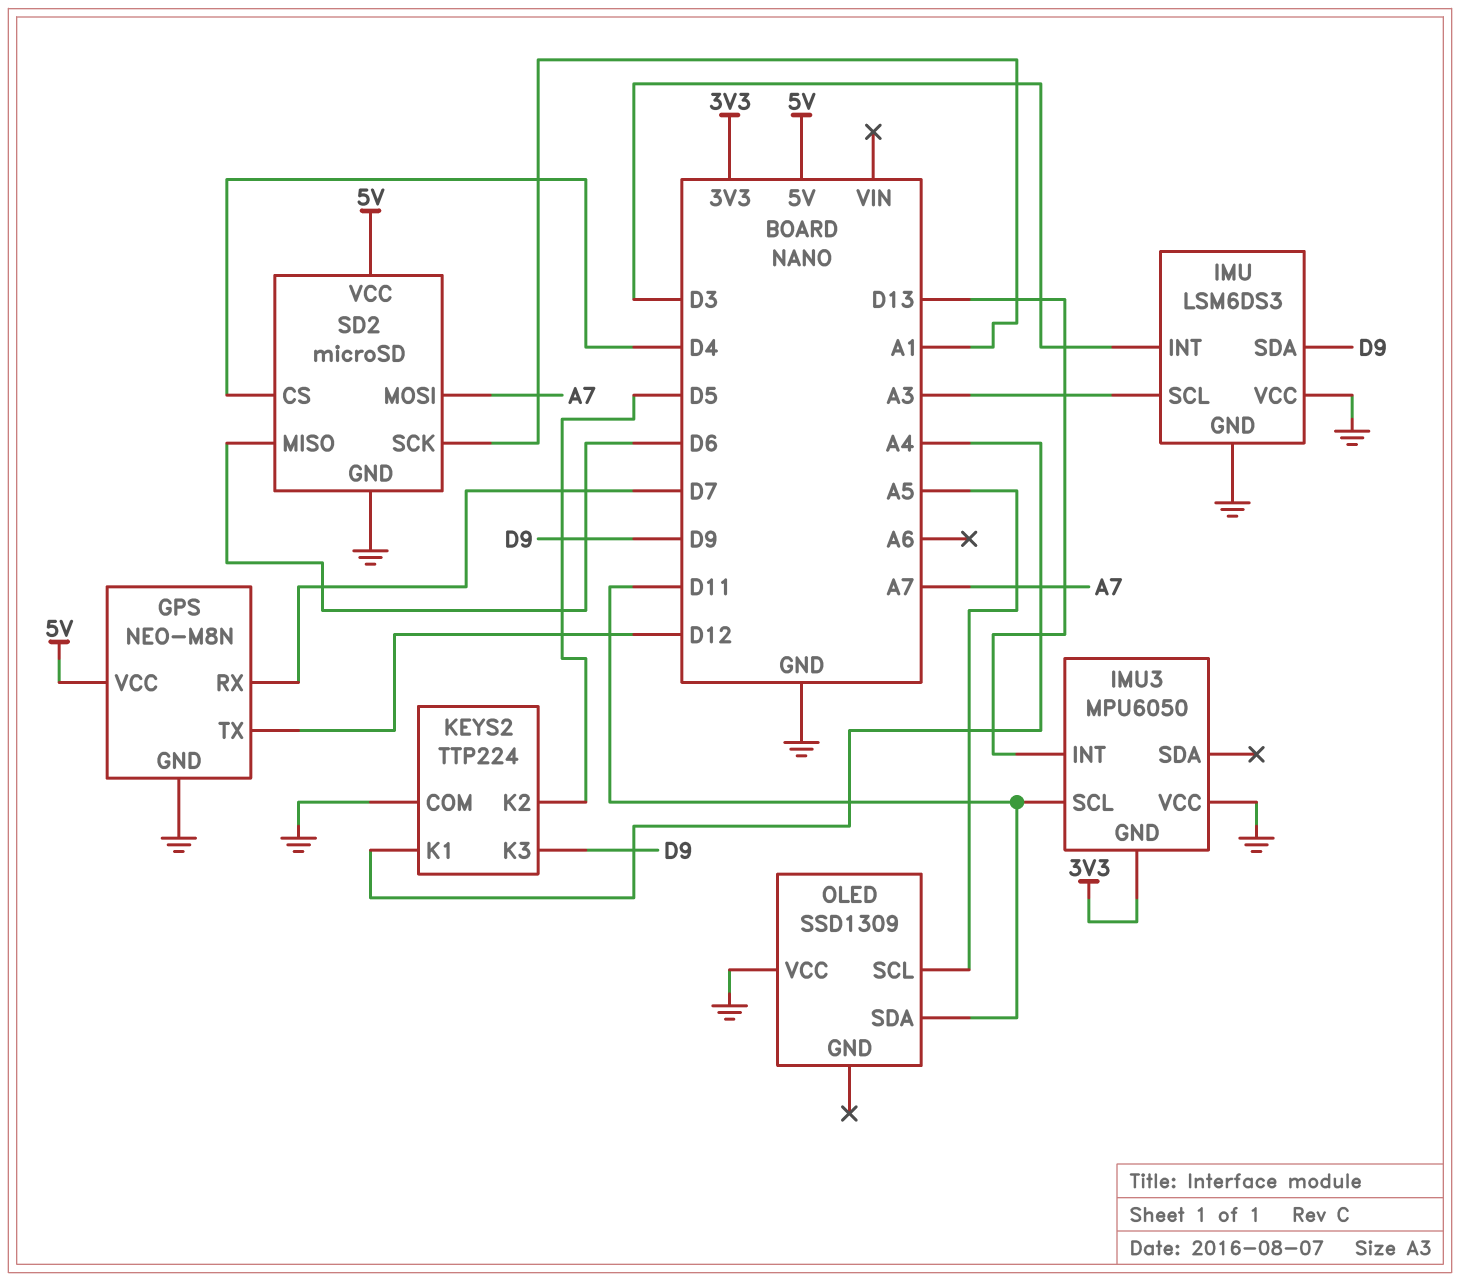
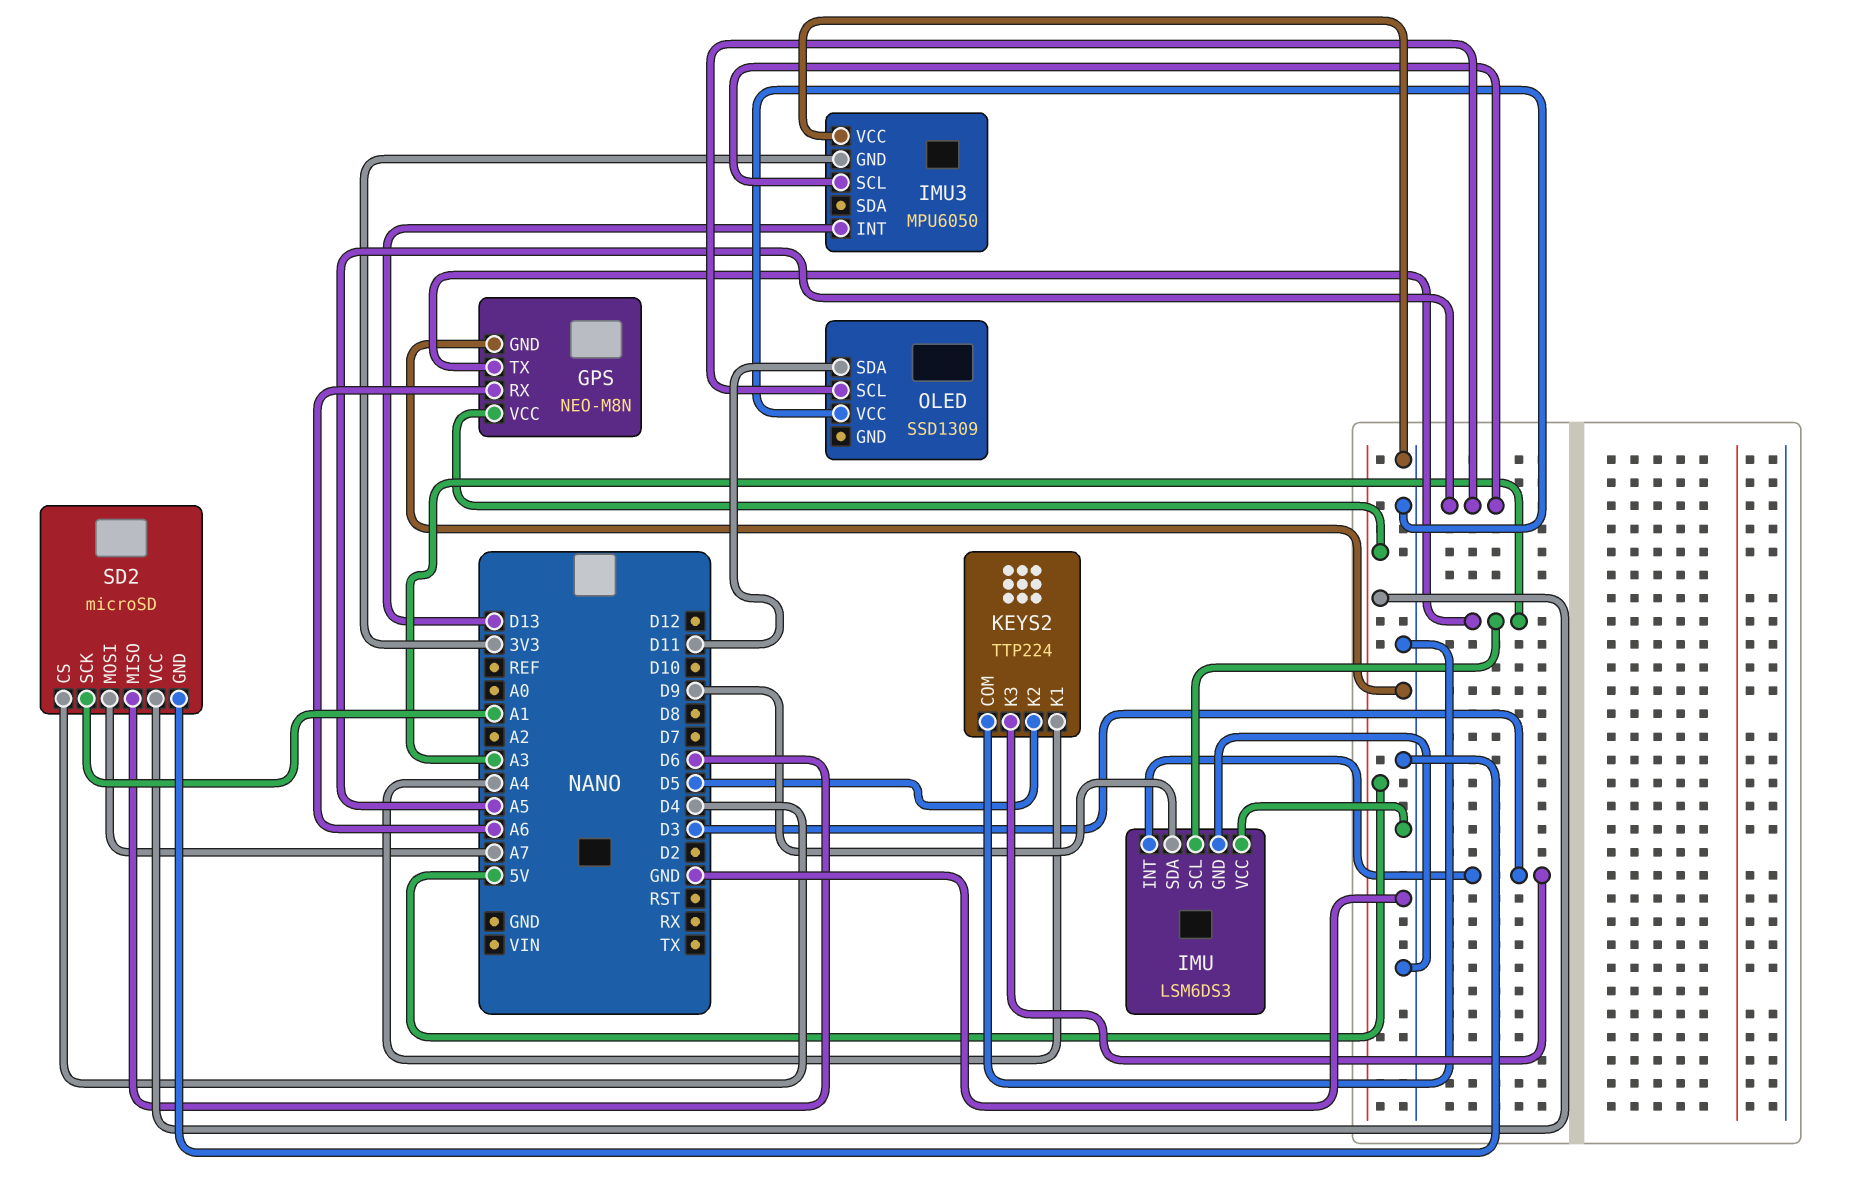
GPS pin RX: D7 -> A6
GPS pin TX: D12 -> A3
IMU3 pin SCL: D11 -> A5
KEYS2 pin K3: D9 -> D3

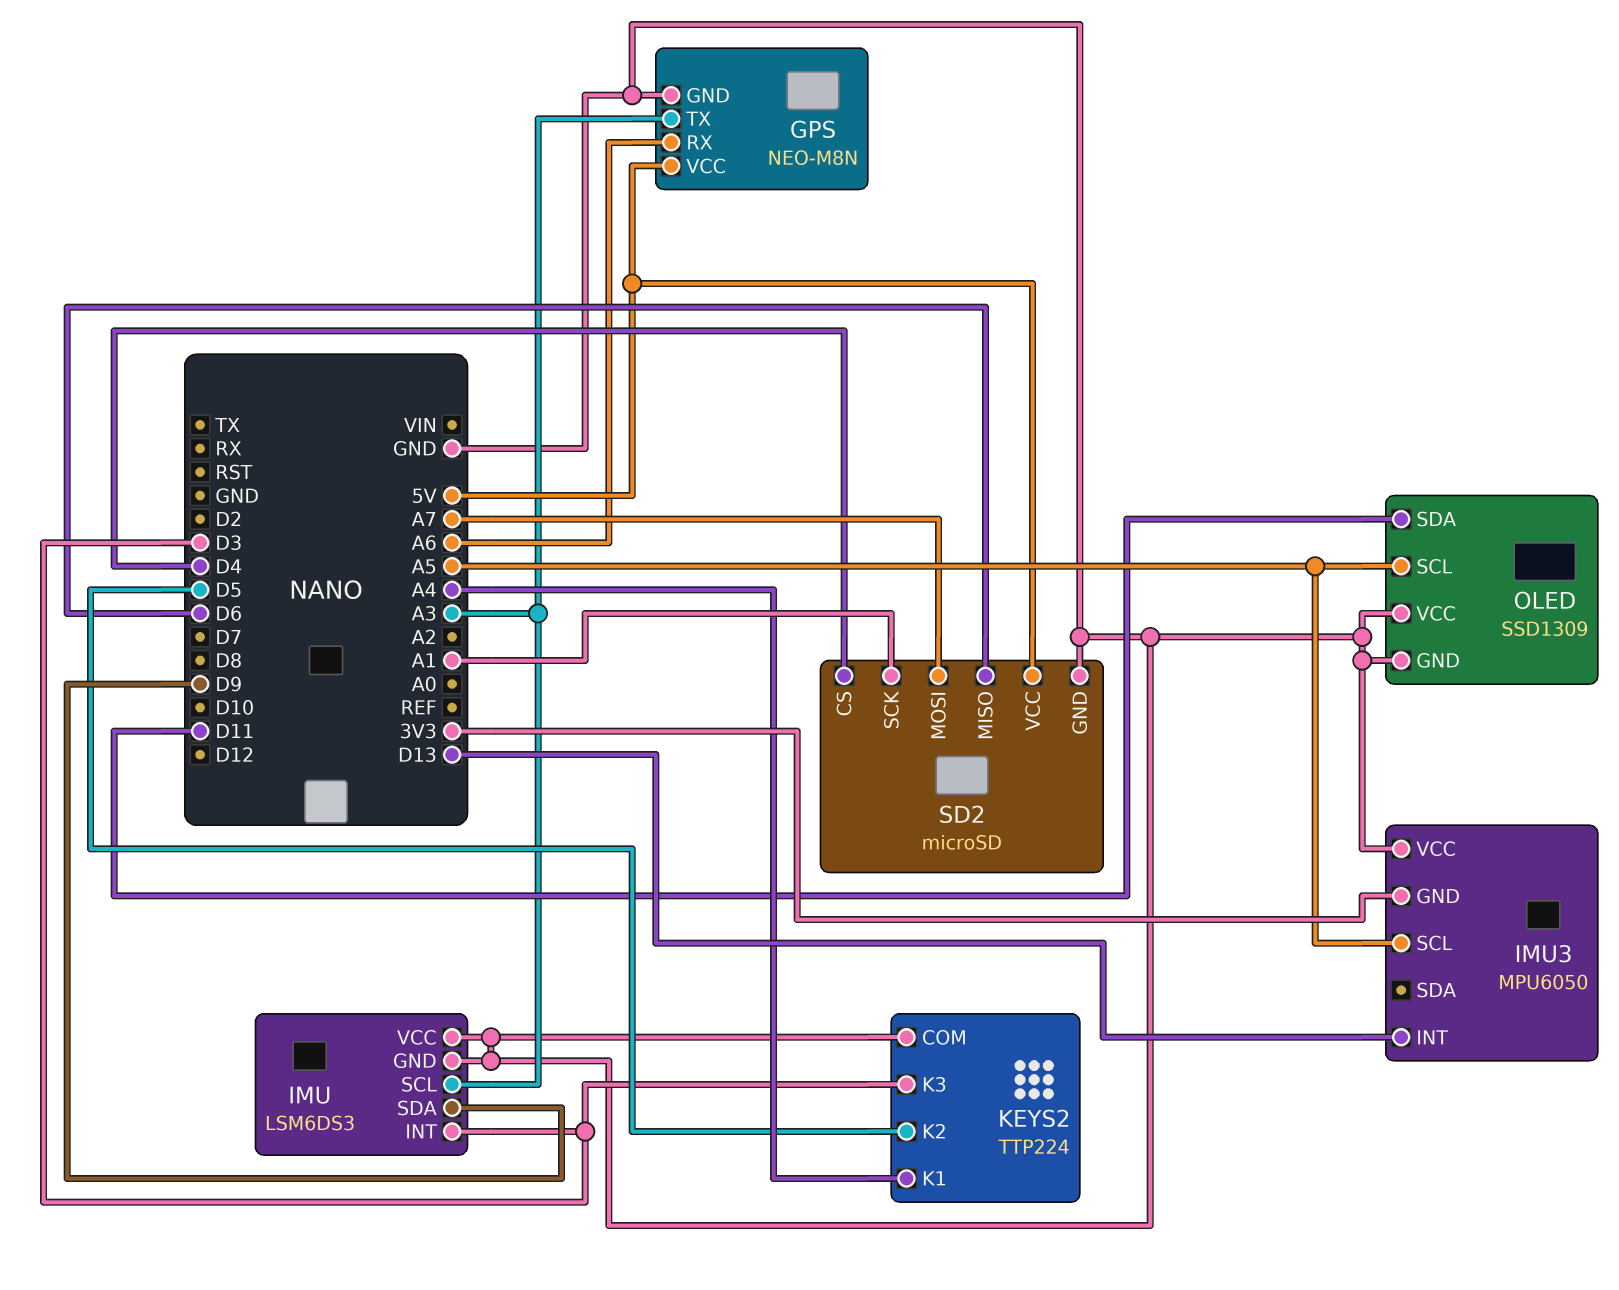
OLED pin GND: none -> GND

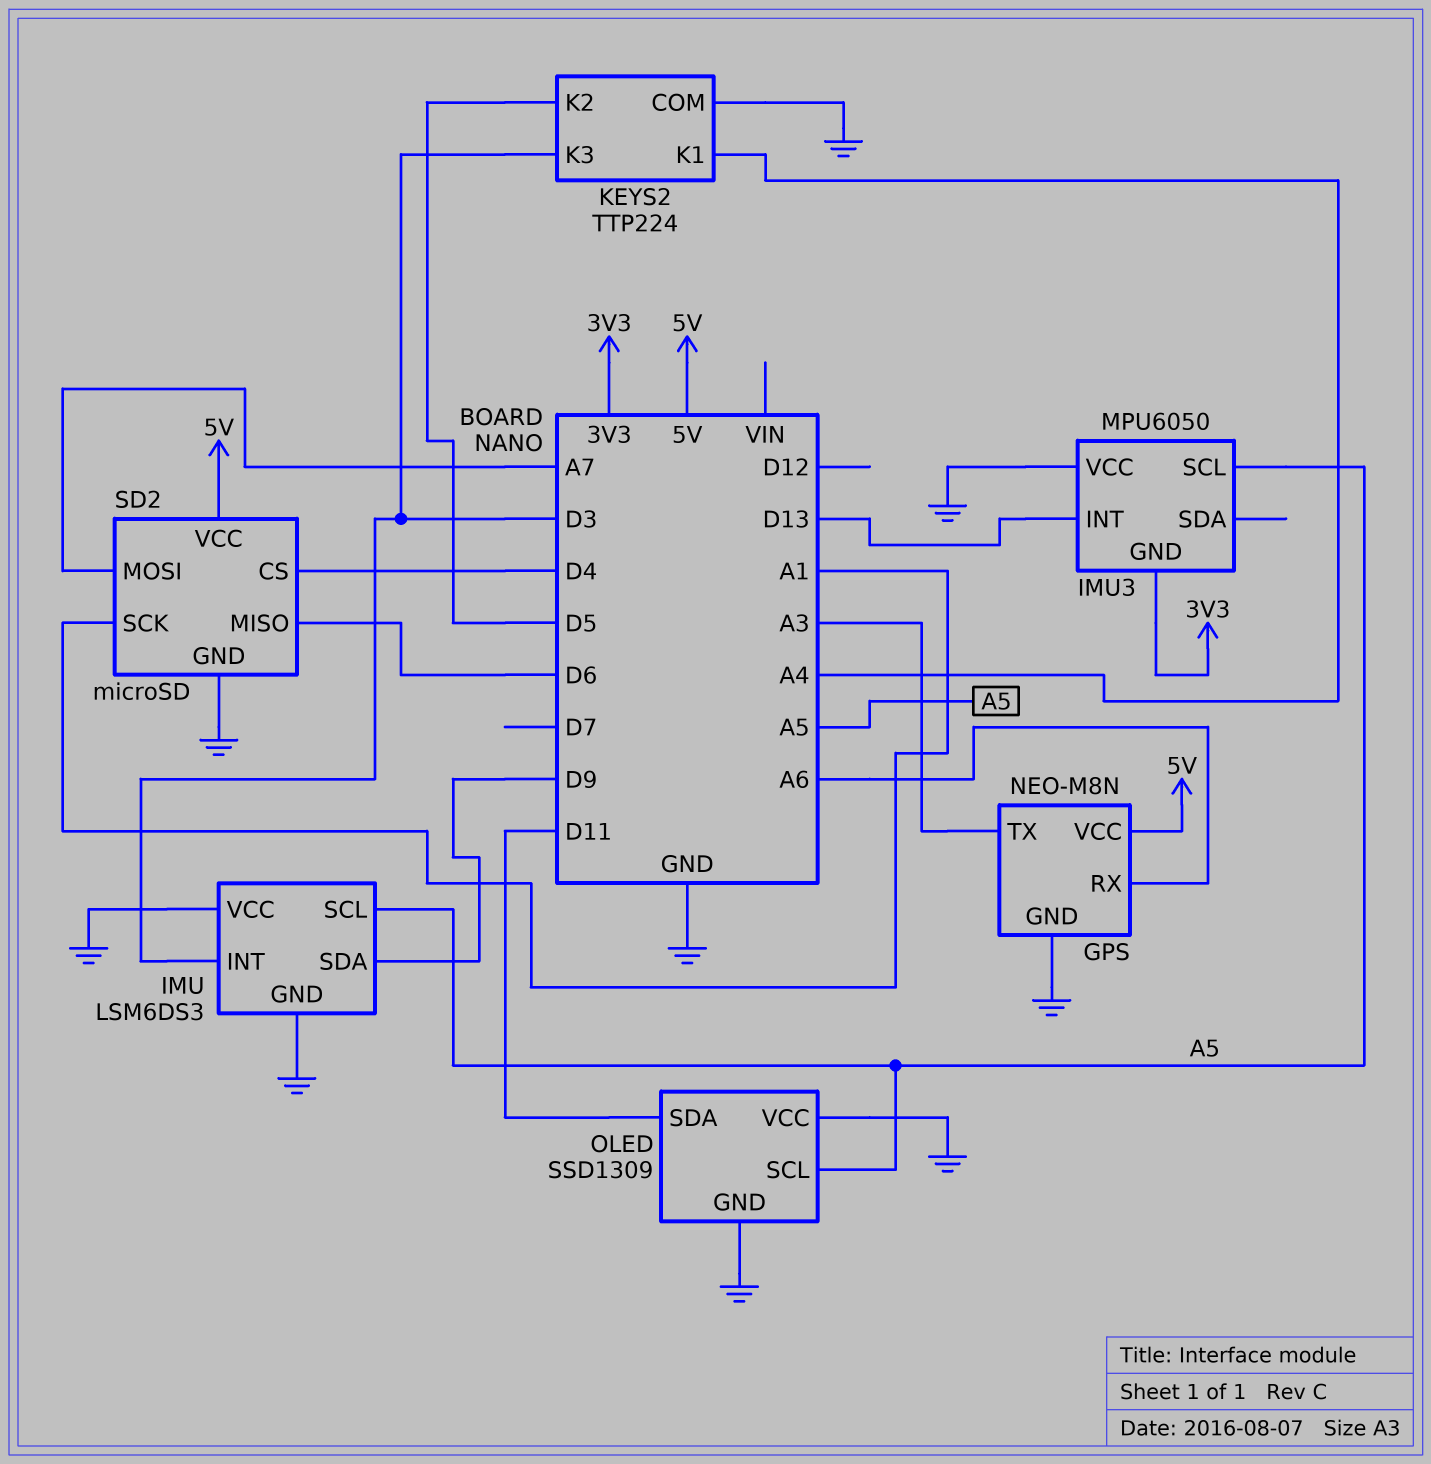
IMU pin SCL: A3 -> A5

